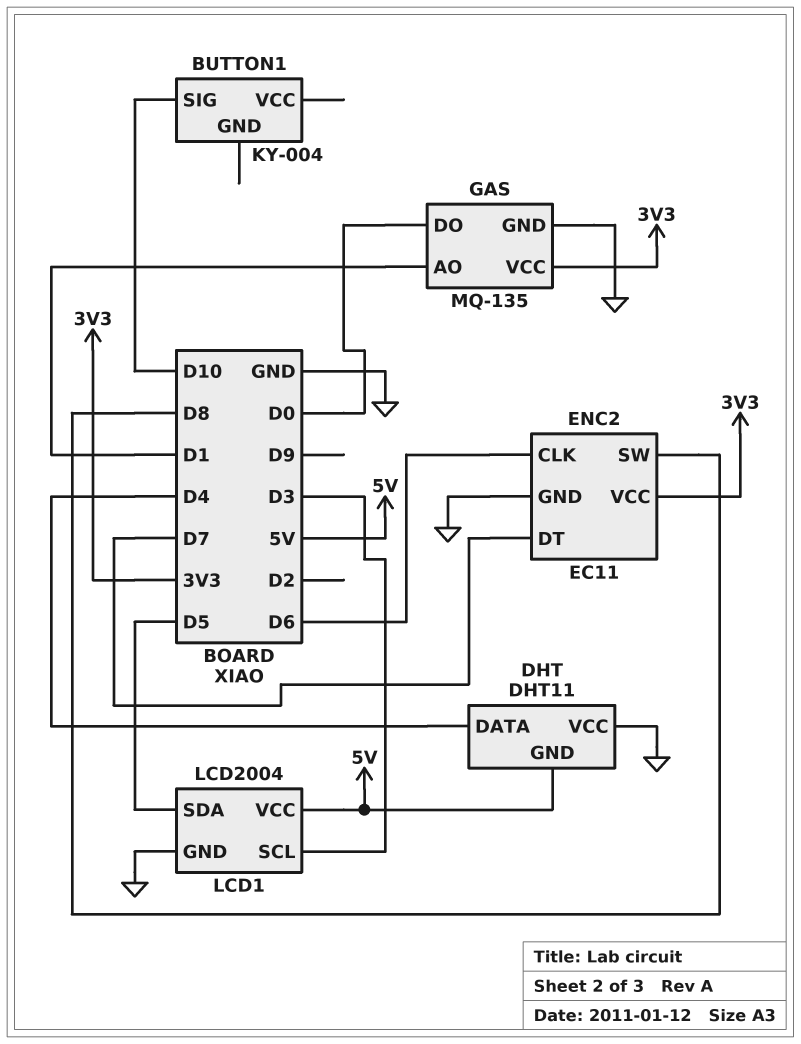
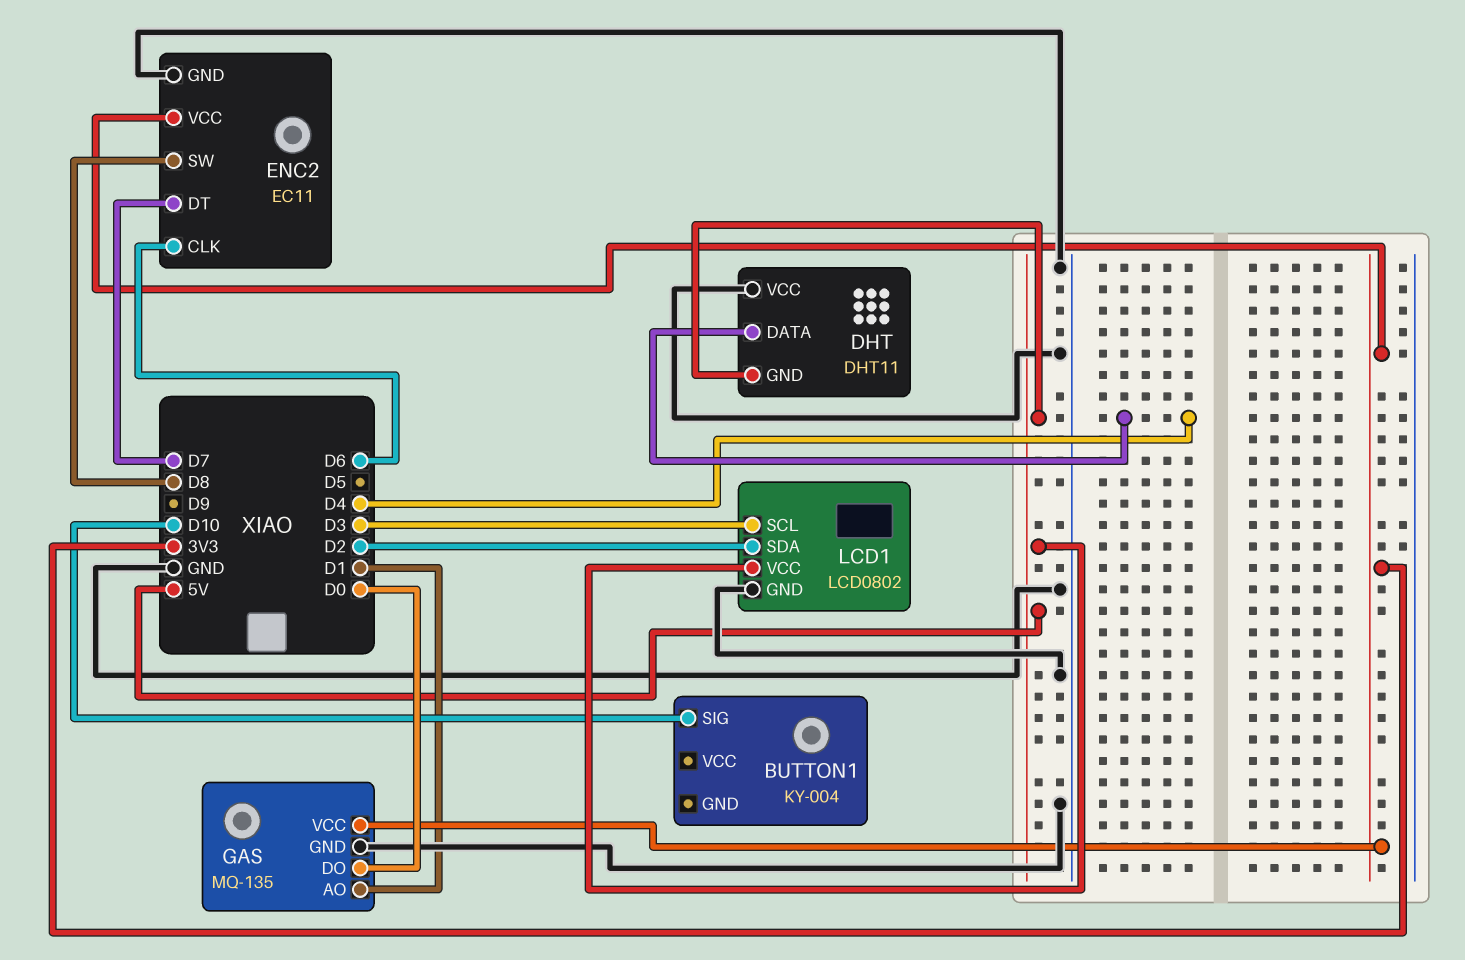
LCD1: LCD2004 -> LCD0802
LCD1 pin SDA: D5 -> D2

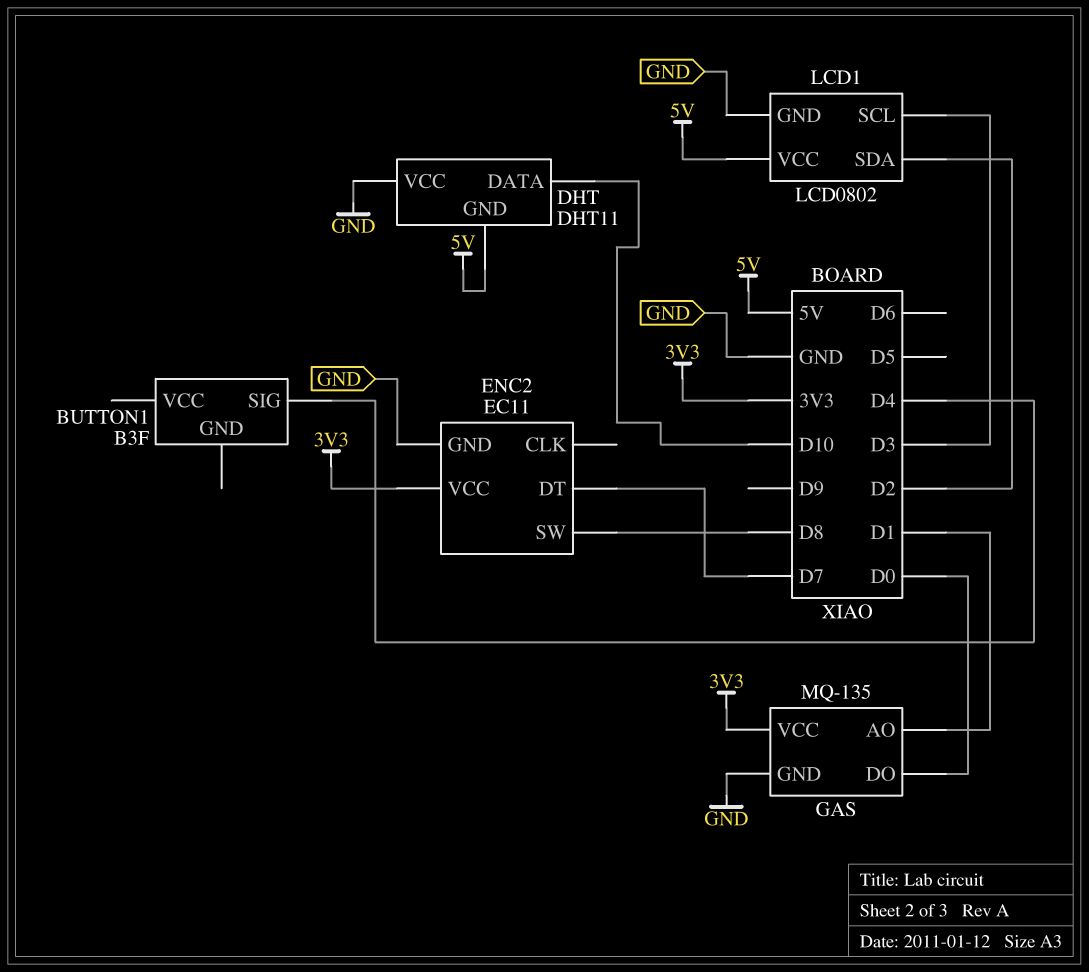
BUTTON1: KY-004 -> B3F
BUTTON1 pin SIG: D10 -> D4
DHT pin DATA: D4 -> D10
ENC2 pin CLK: D6 -> none

